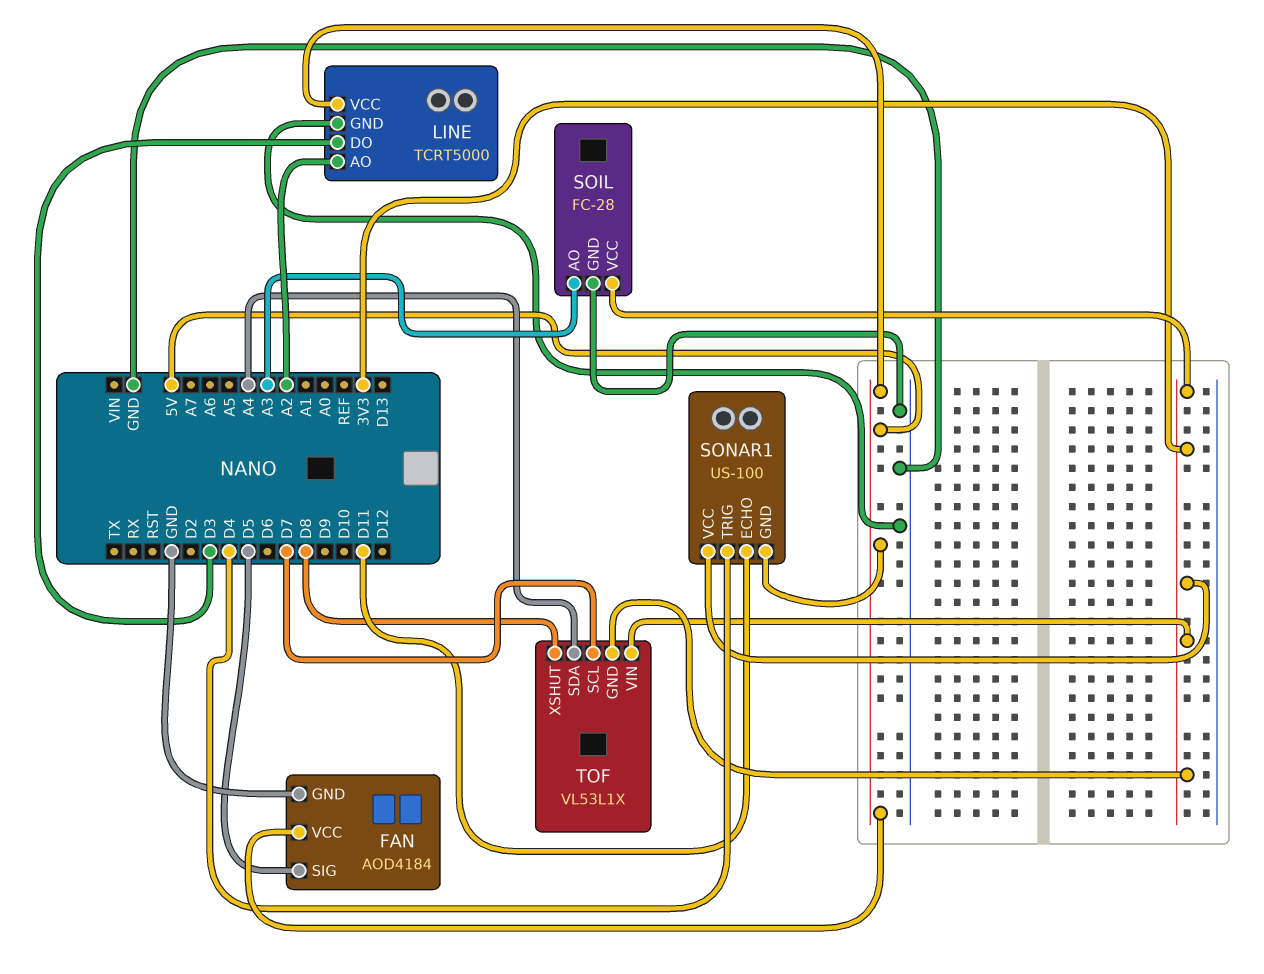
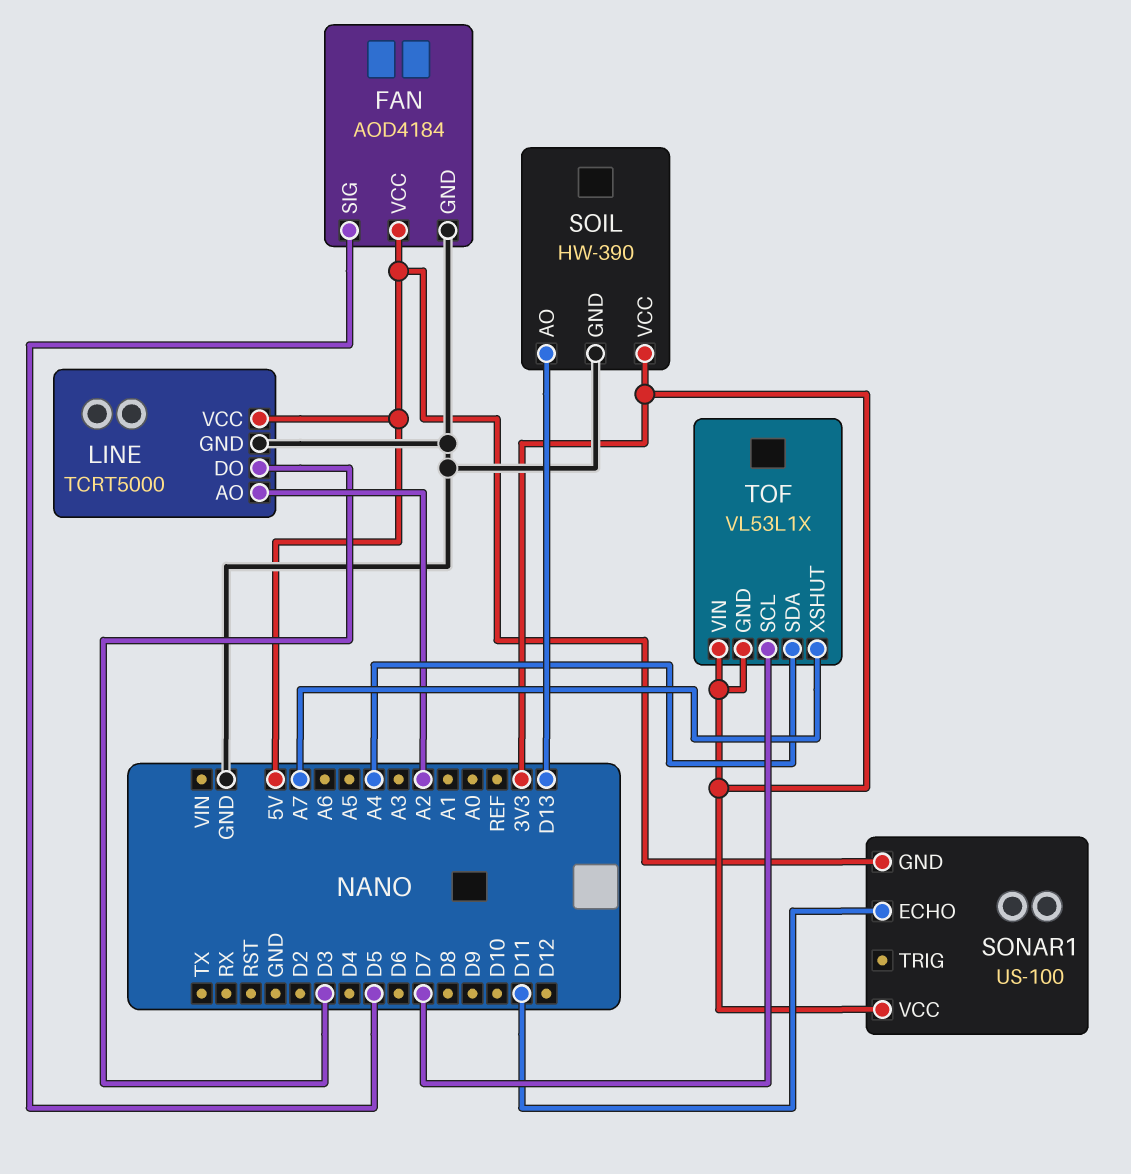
SOIL: FC-28 -> HW-390
SOIL pin AO: A3 -> D13
SONAR1 pin TRIG: D4 -> none
TOF pin XSHUT: D8 -> A7

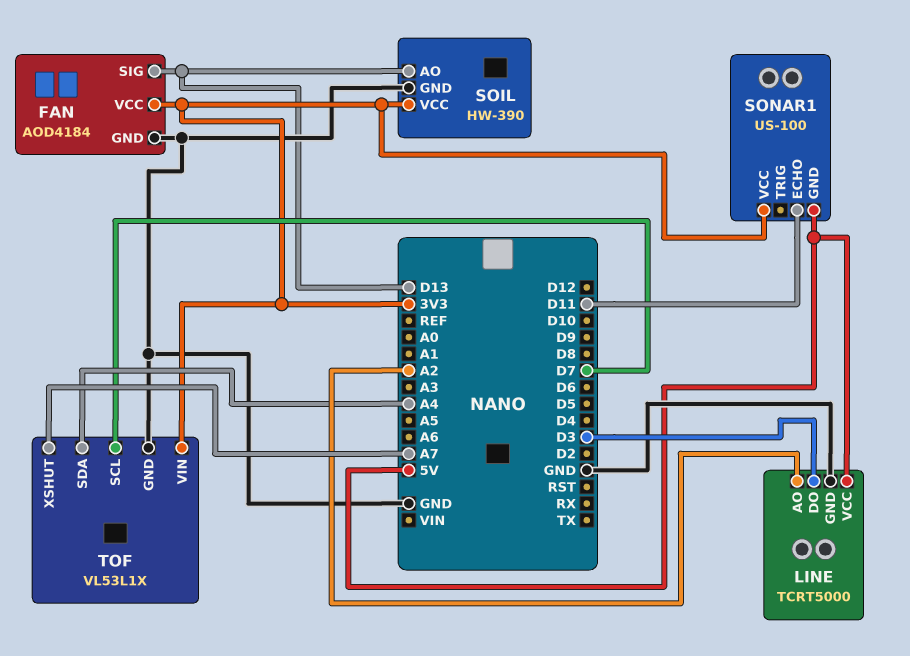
FAN pin SIG: D5 -> D13
FAN pin VCC: 5V -> 3V3
TOF pin GND: 3V3 -> GND

